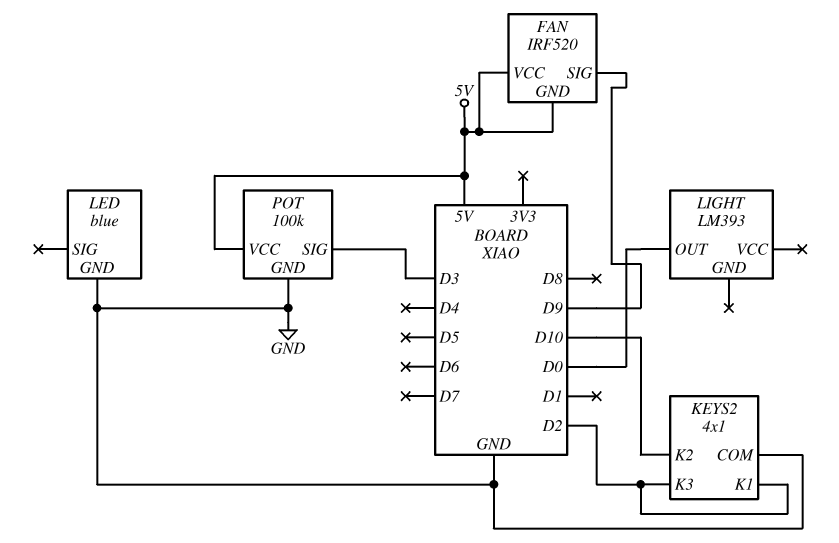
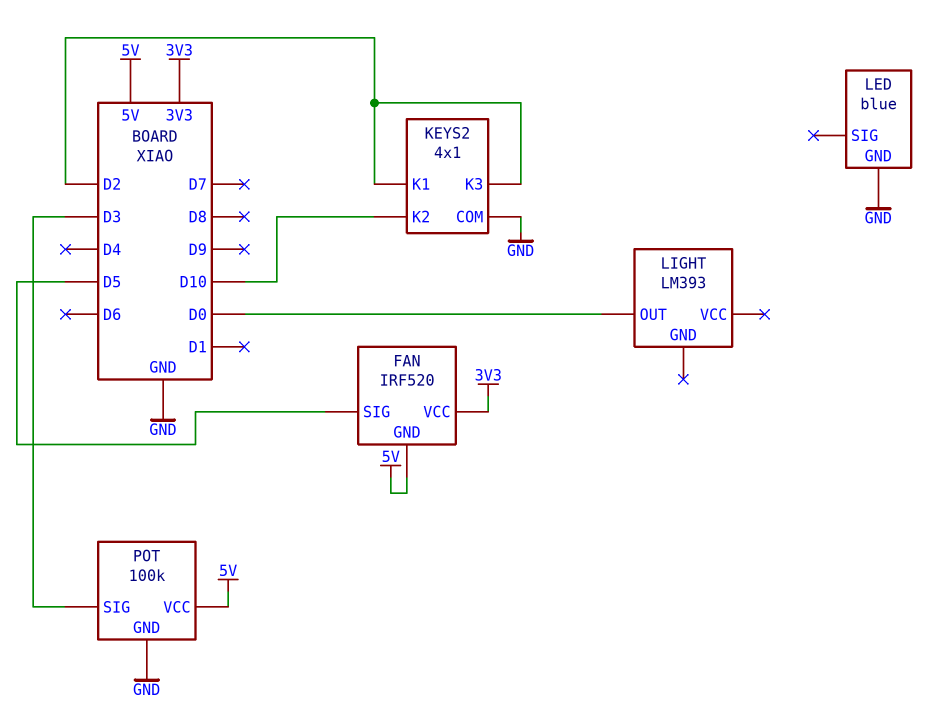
FAN pin SIG: D9 -> D5
FAN pin VCC: 5V -> 3V3

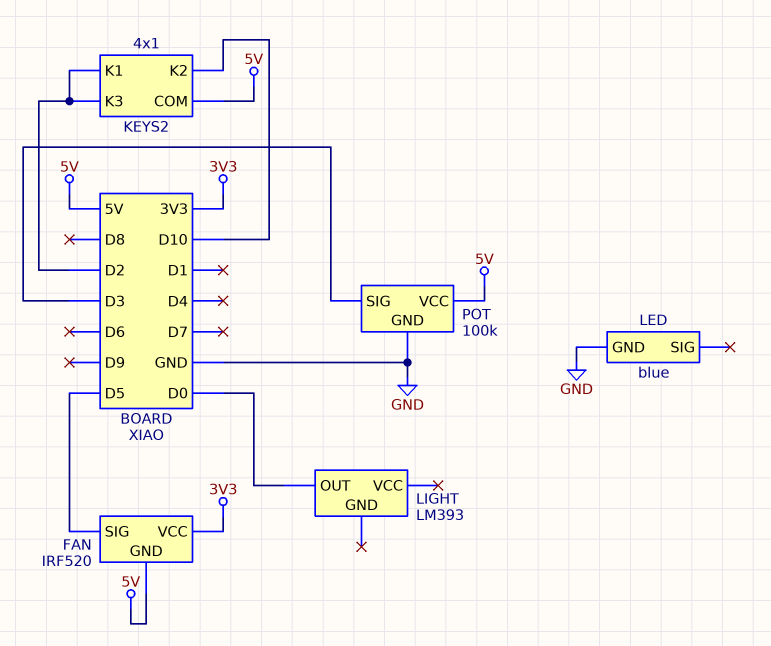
KEYS2 pin COM: GND -> 5V

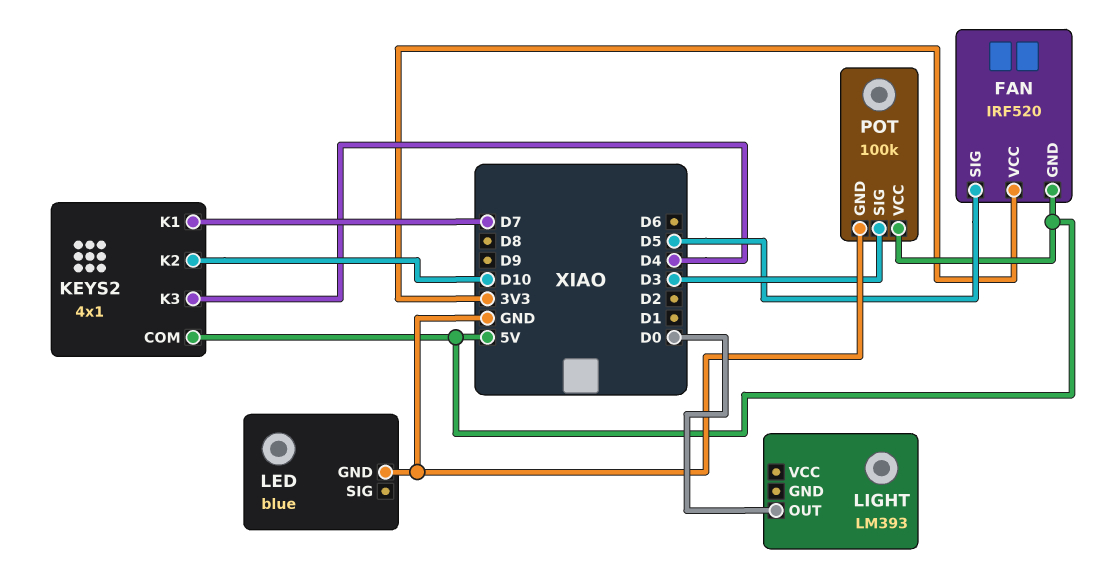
KEYS2 pin K1: D2 -> D7
KEYS2 pin K3: D2 -> D4

